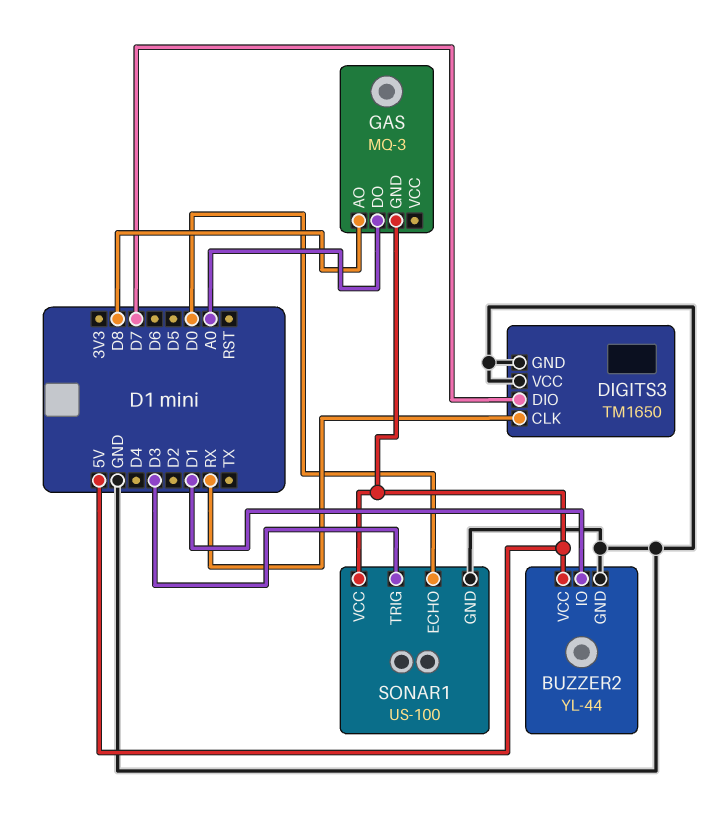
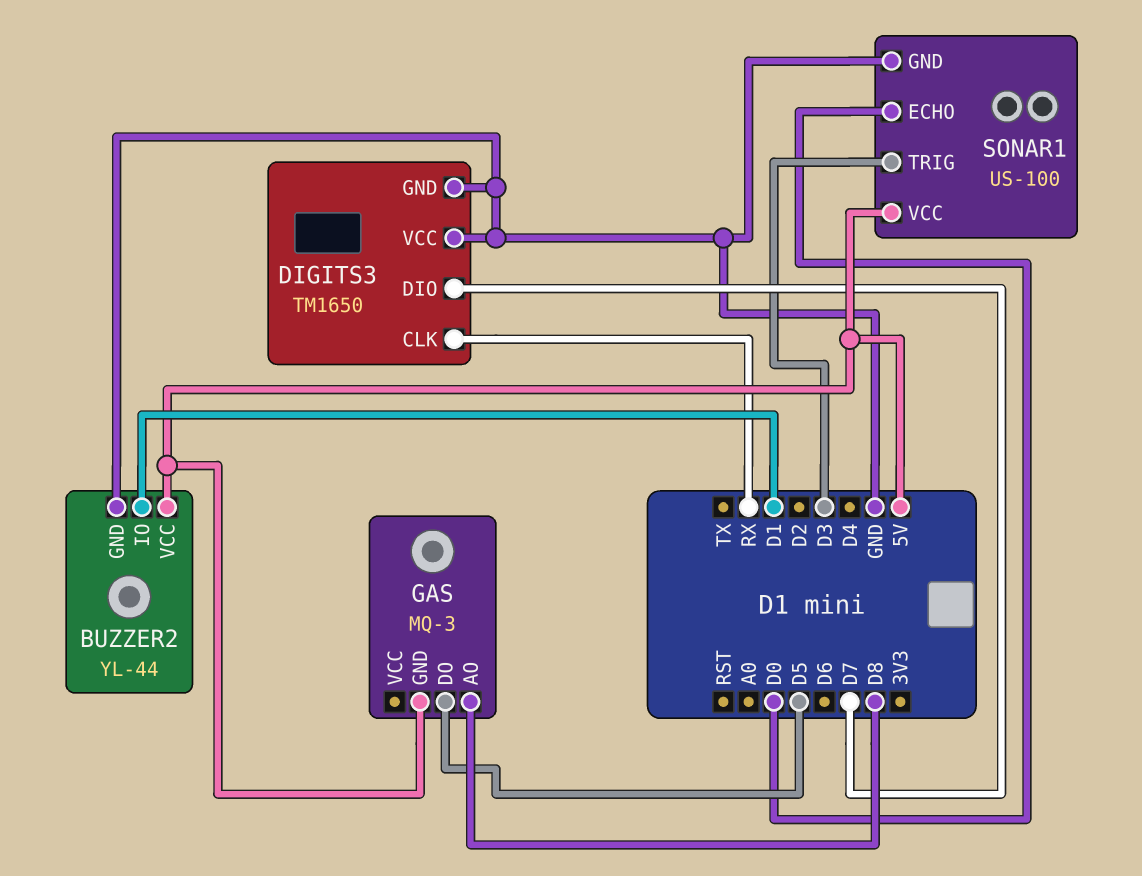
GAS pin DO: A0 -> D5

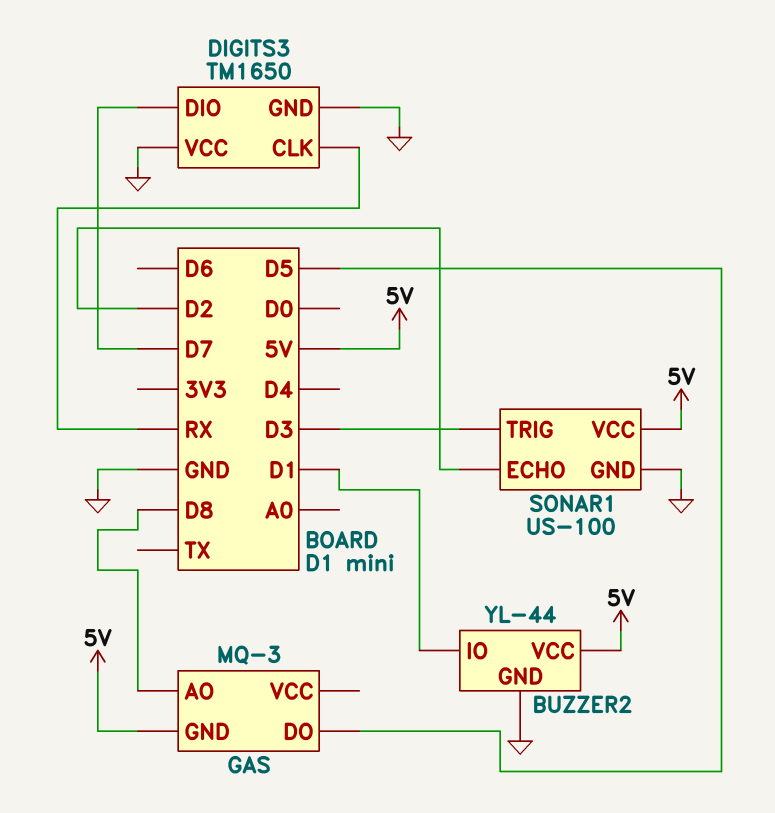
SONAR1 pin ECHO: D0 -> D2

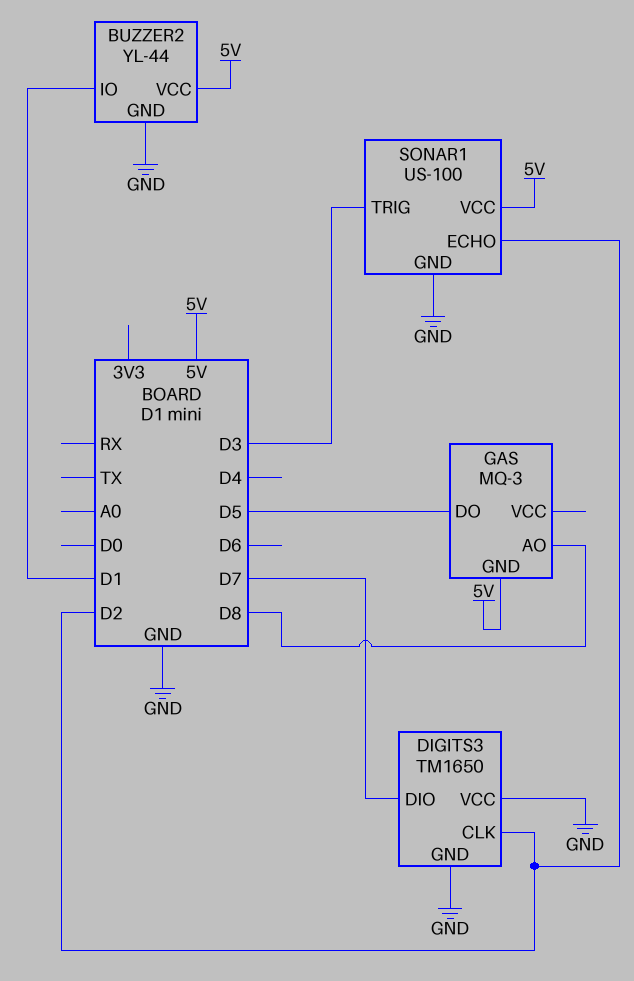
DIGITS3 pin CLK: RX -> D2

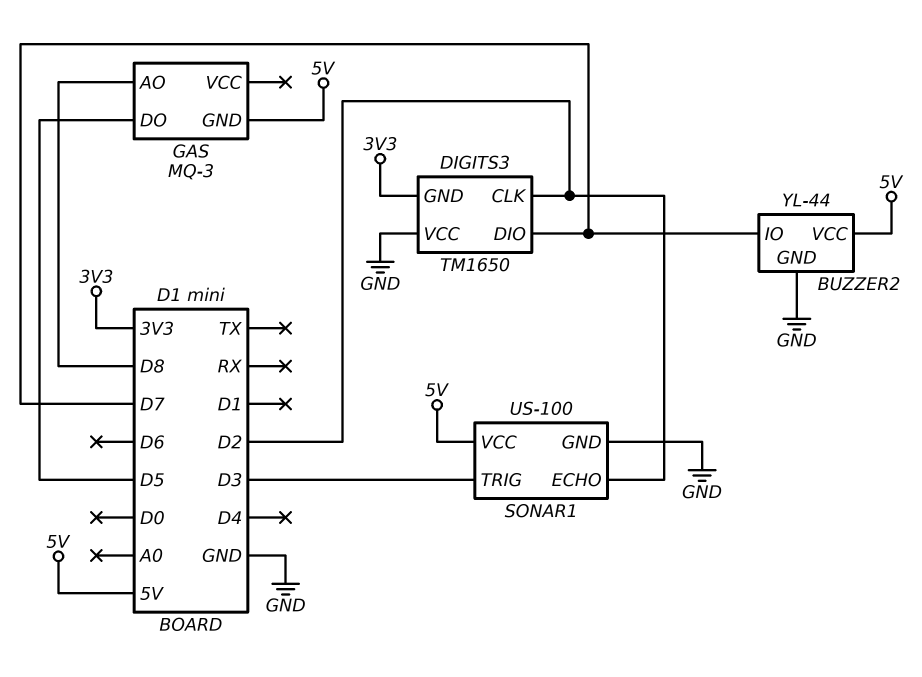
BUZZER2 pin IO: D1 -> D7
DIGITS3 pin GND: GND -> 3V3

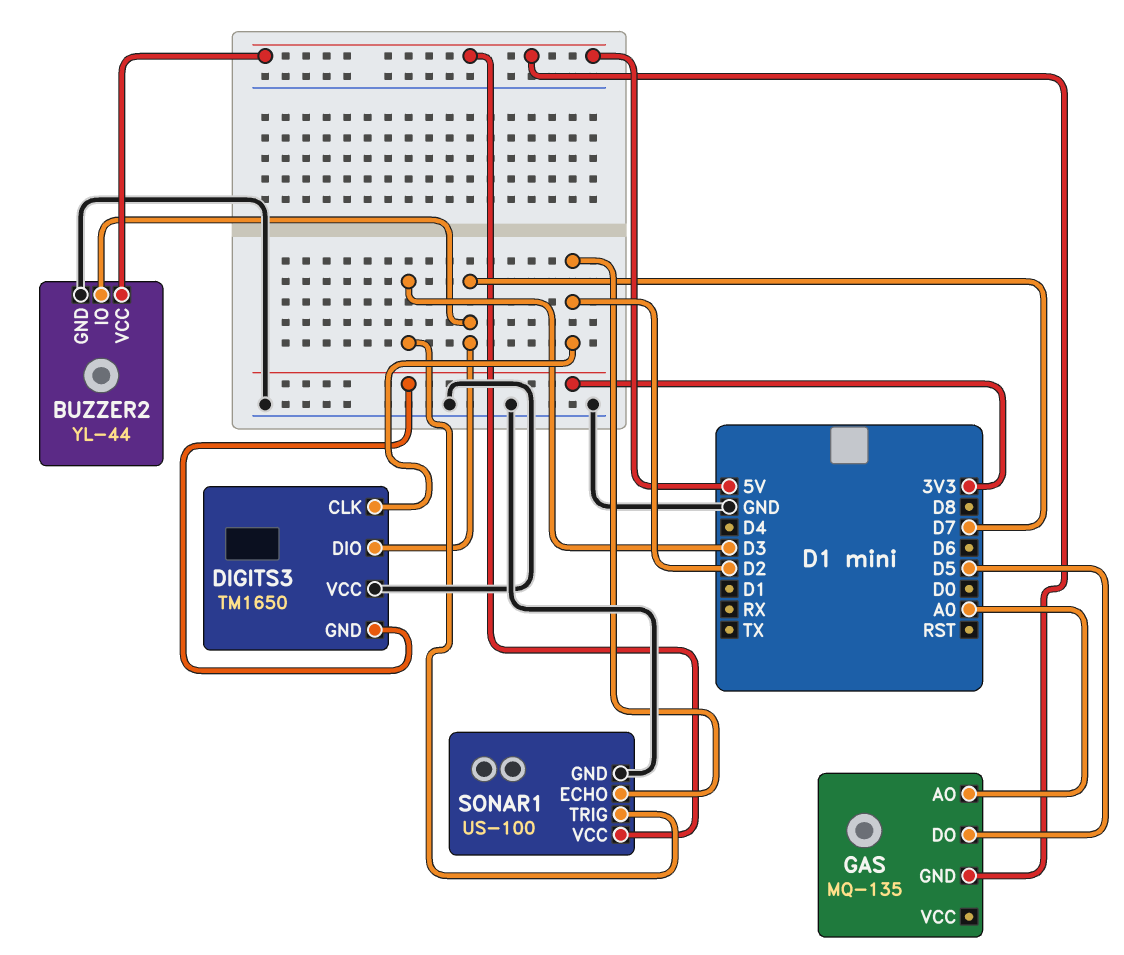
GAS: MQ-3 -> MQ-135
GAS pin AO: D8 -> A0

